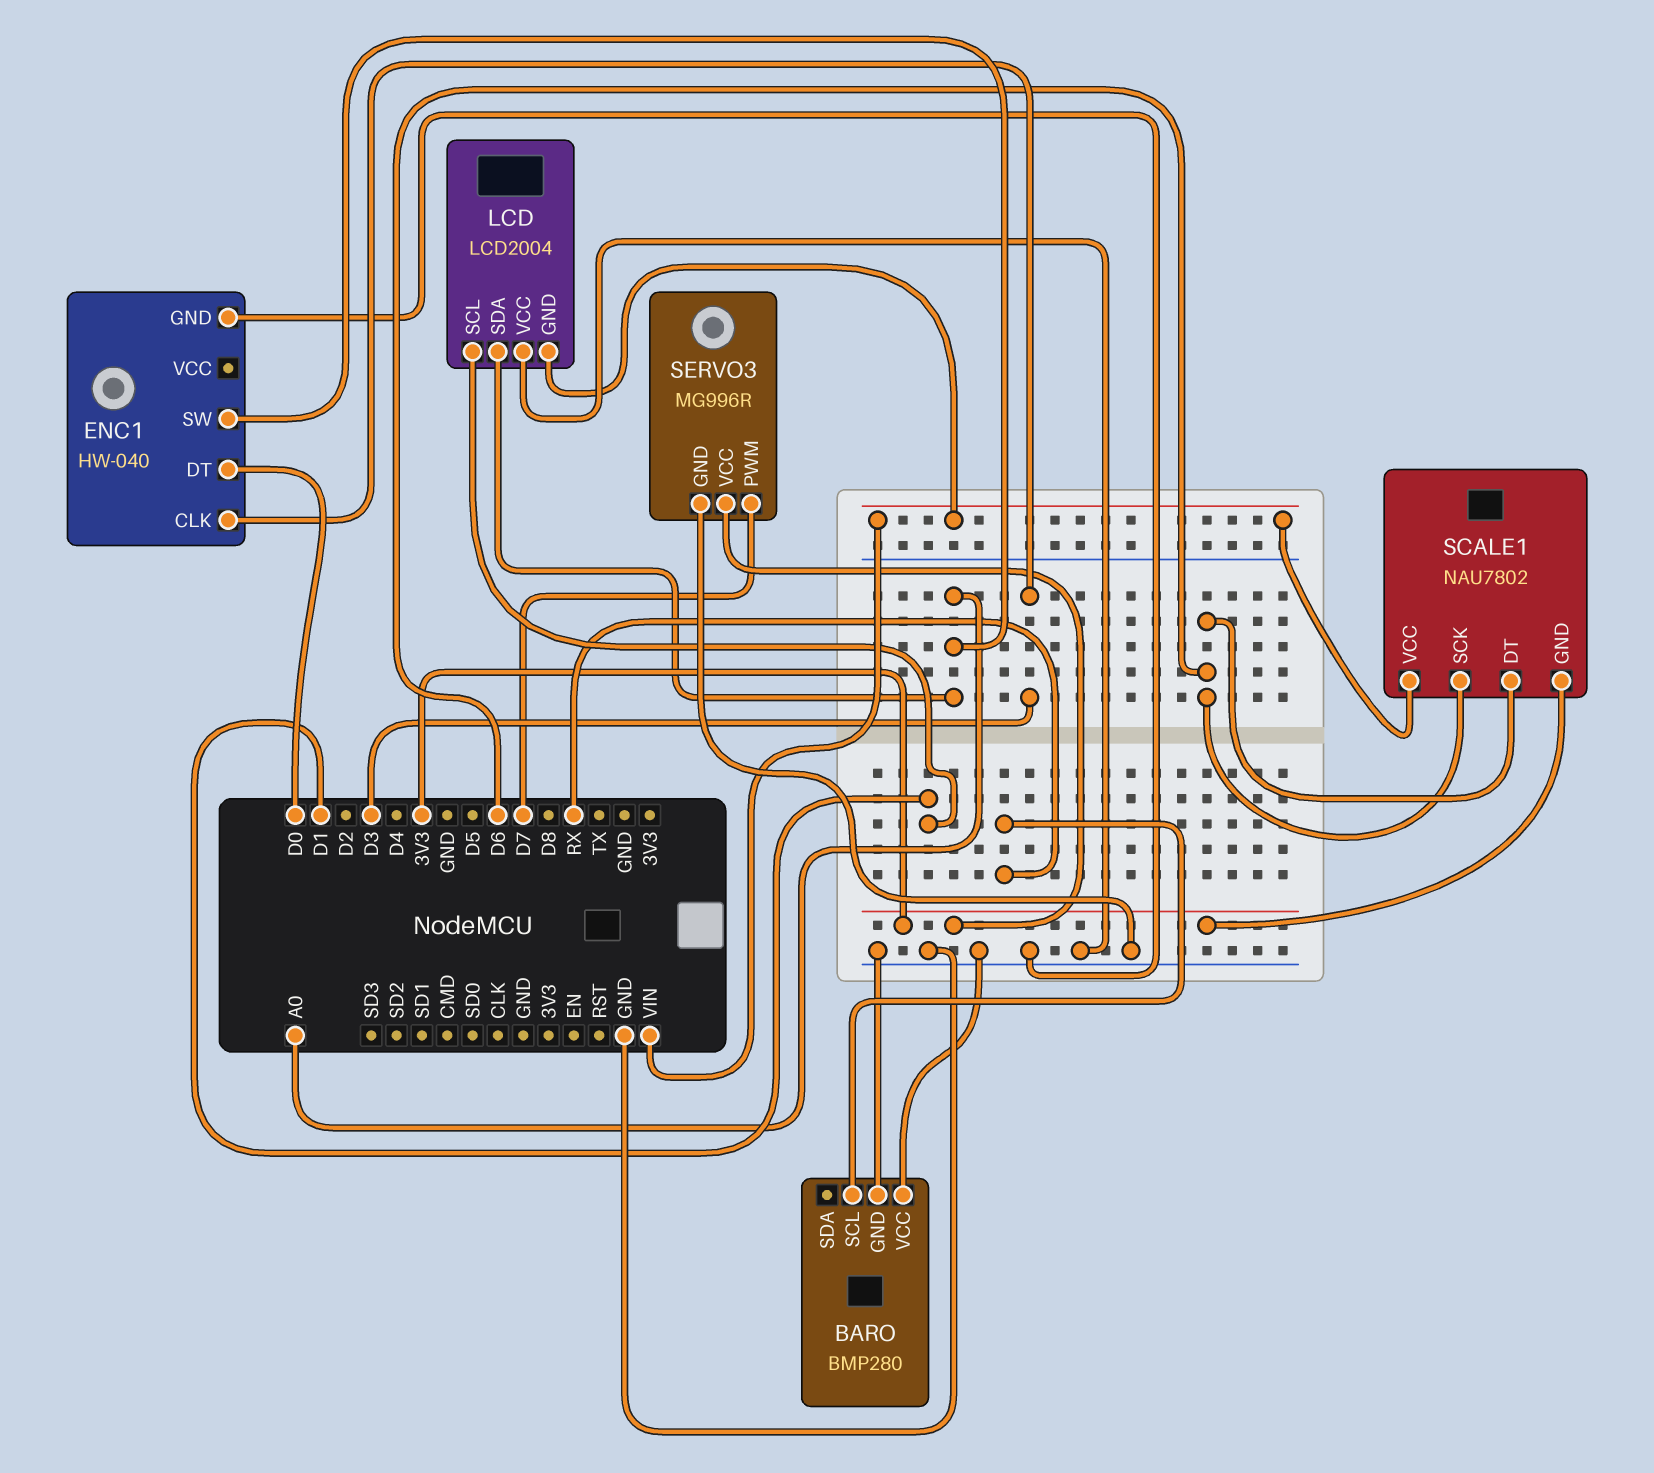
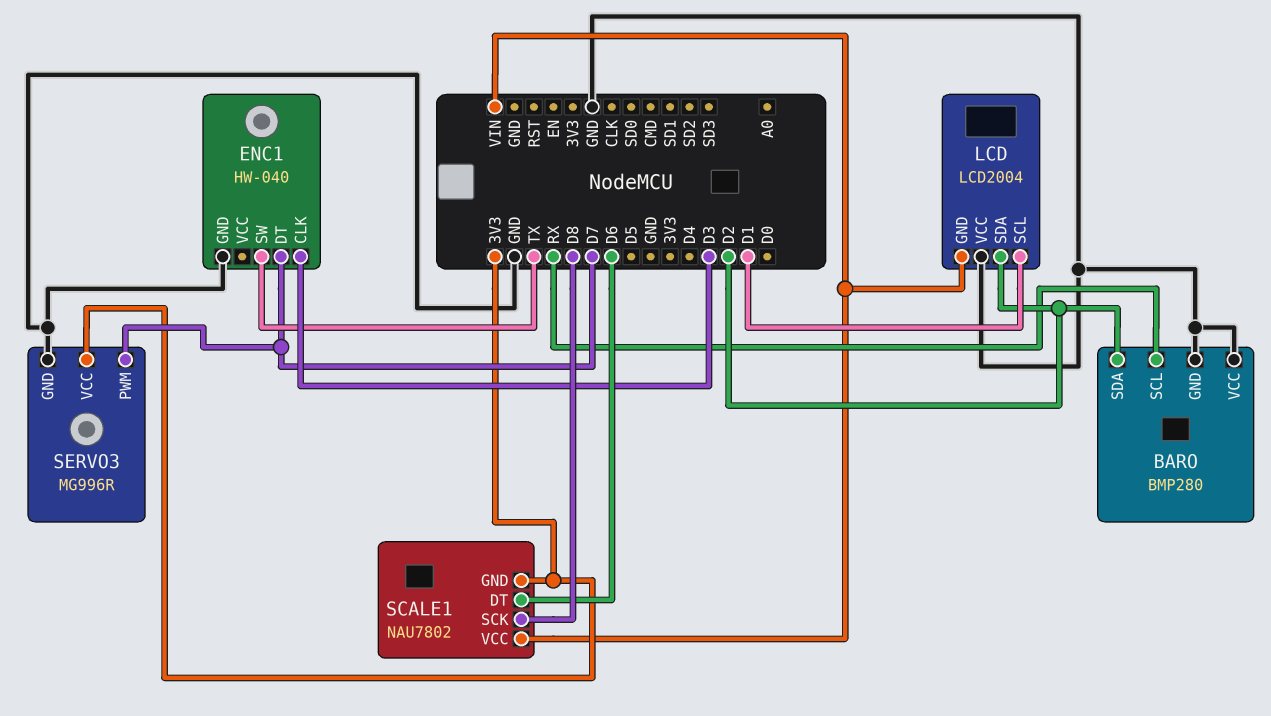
BARO pin SDA: none -> D2
ENC1 pin DT: D0 -> D7
ENC1 pin SW: A0 -> TX
LCD pin SDA: A0 -> D2
SCALE1 pin SCK: D6 -> D8

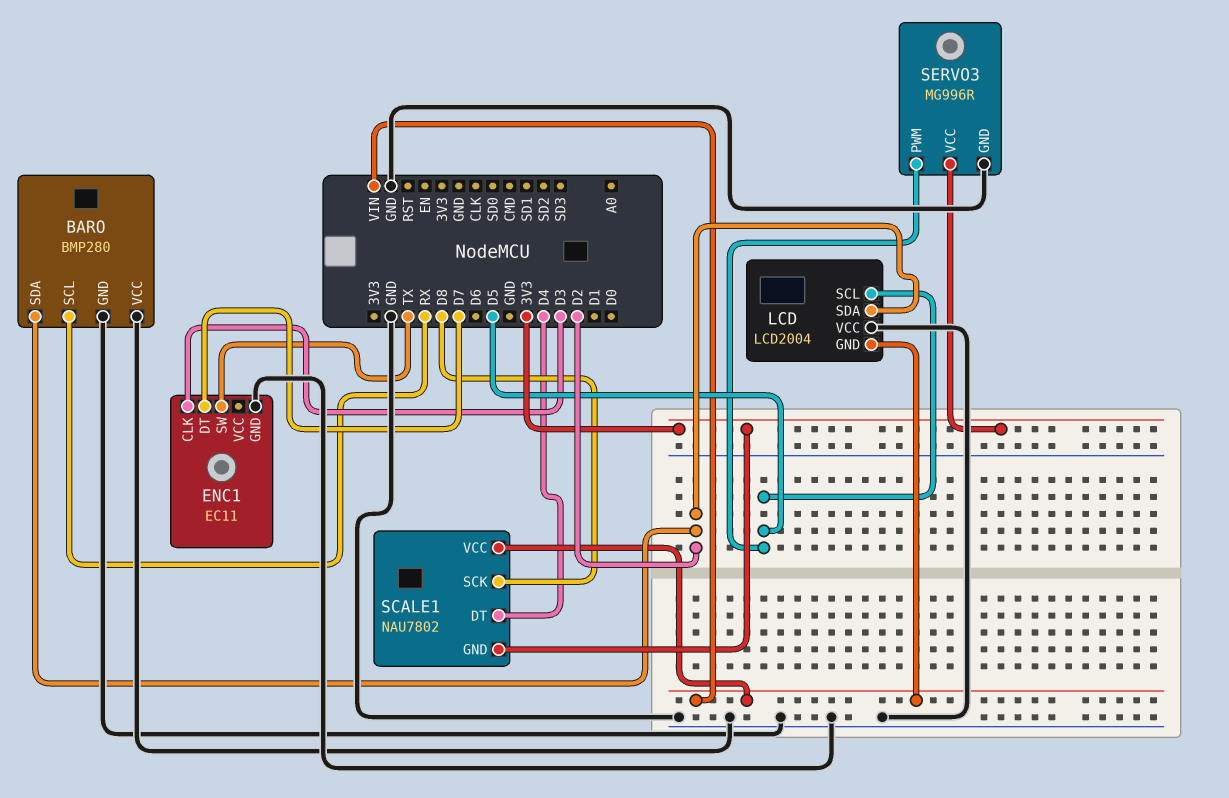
ENC1: HW-040 -> EC11
LCD pin SCL: D1 -> D5
SCALE1 pin DT: D6 -> D4
SERVO3 pin PWM: D7 -> D5

